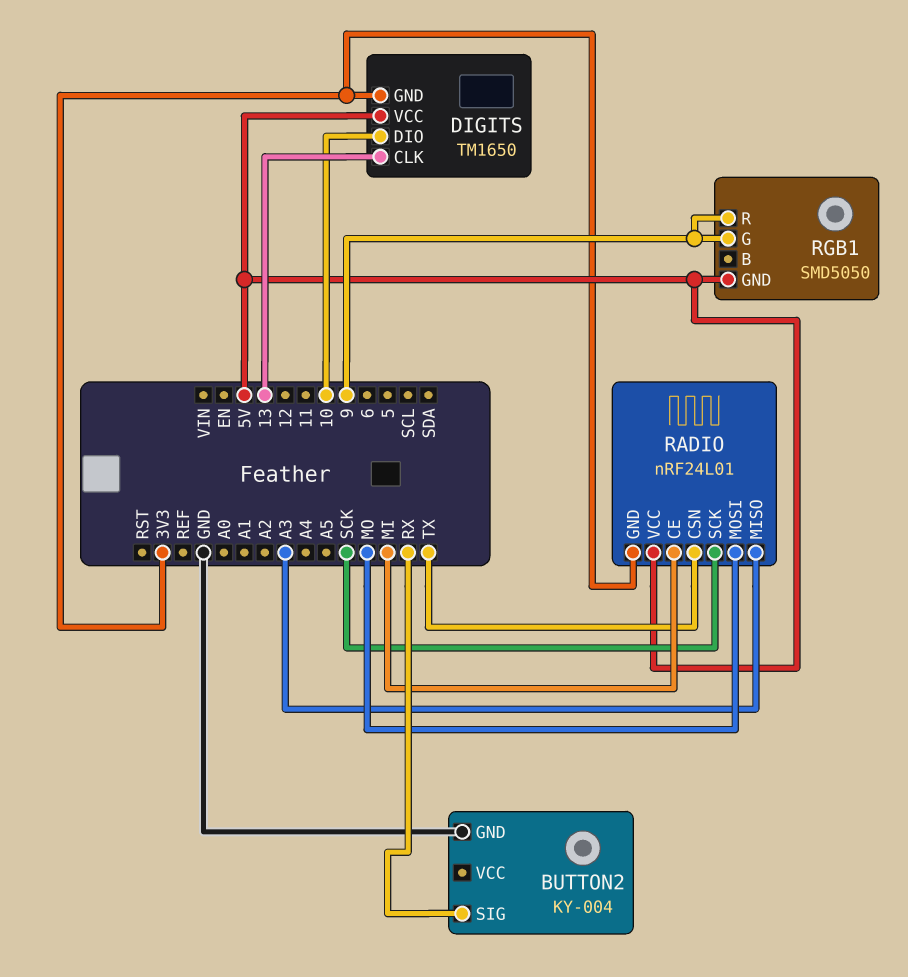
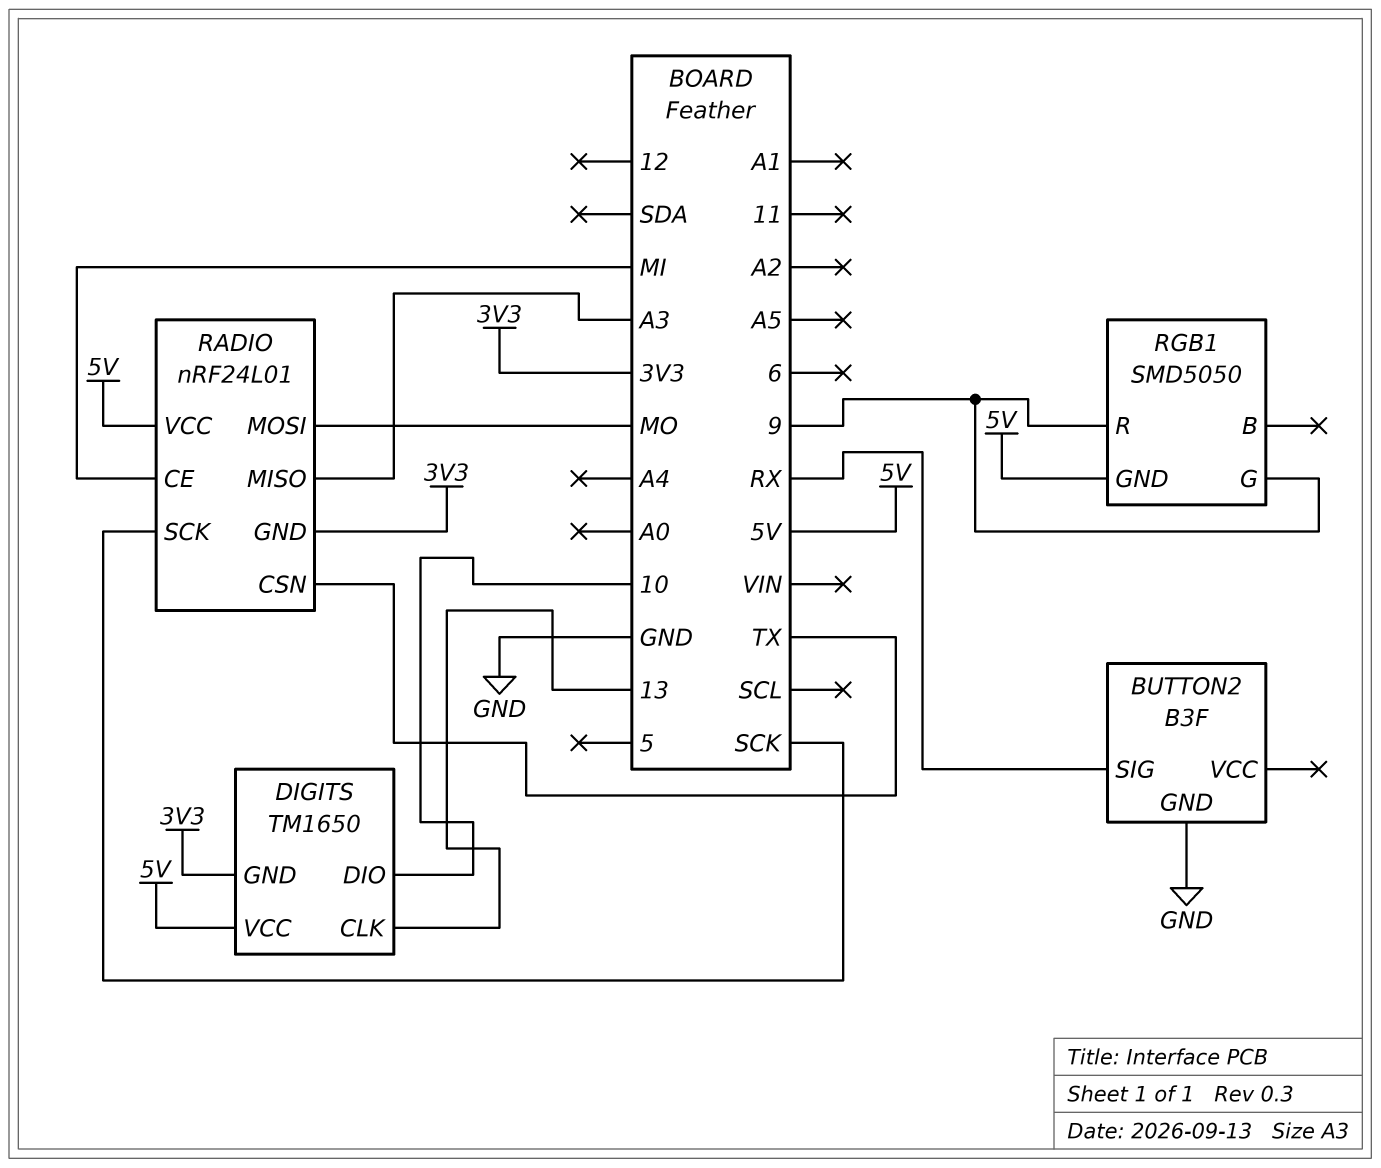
BUTTON2: KY-004 -> B3F

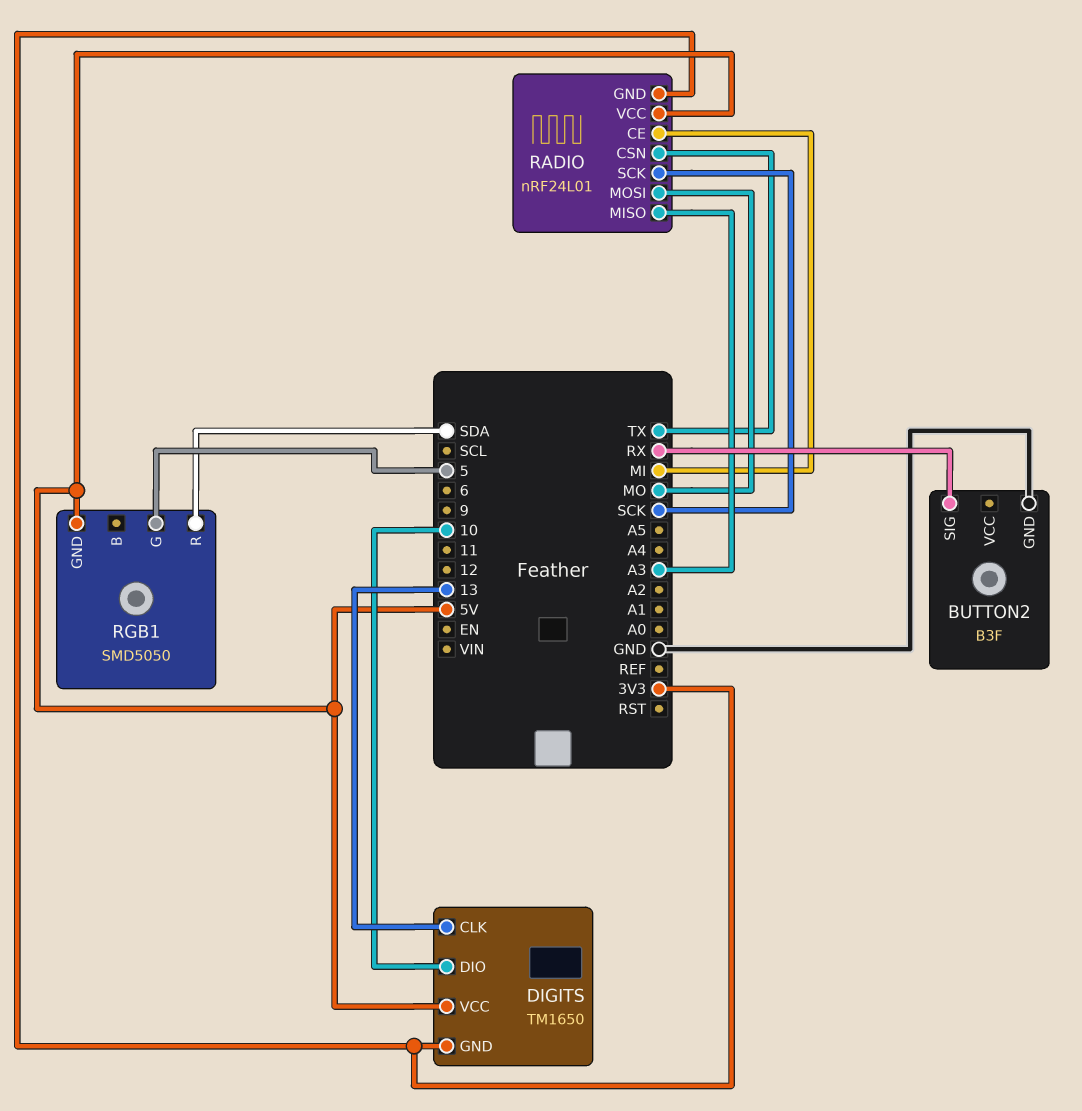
RGB1 pin G: 9 -> 5
RGB1 pin R: 9 -> SDA

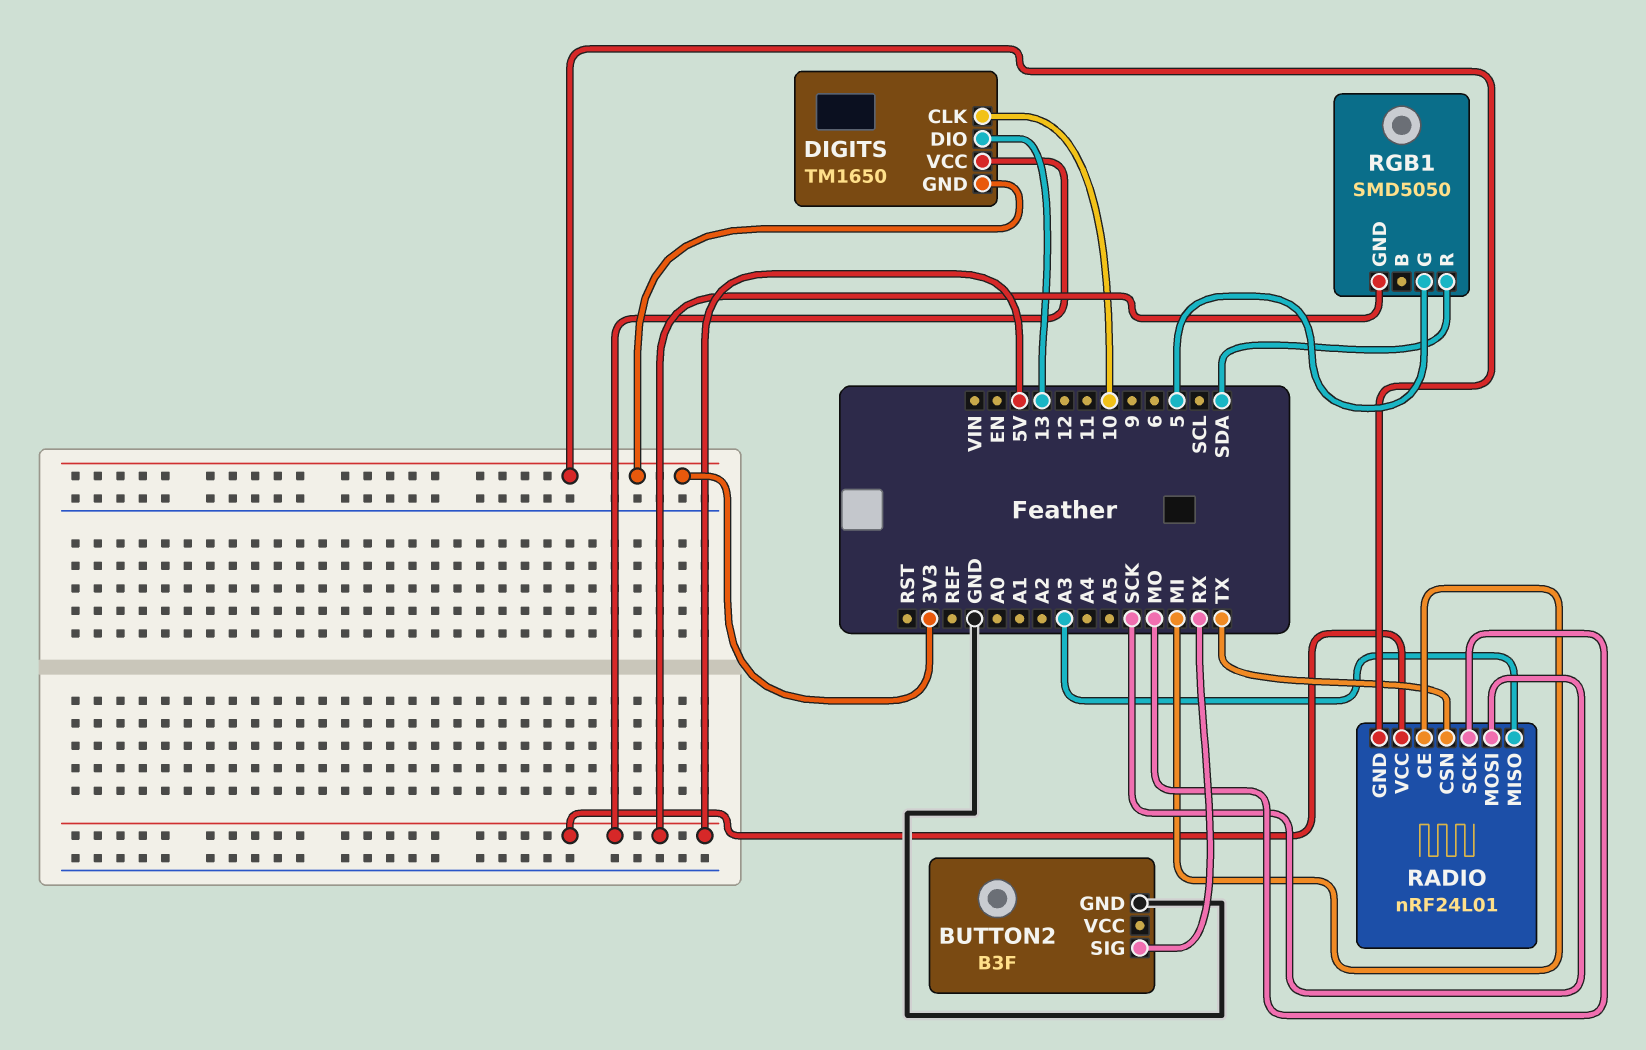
DIGITS pin CLK: 13 -> 10
DIGITS pin DIO: 10 -> 13
RADIO pin MOSI: MO -> SCK
RADIO pin SCK: SCK -> MO

